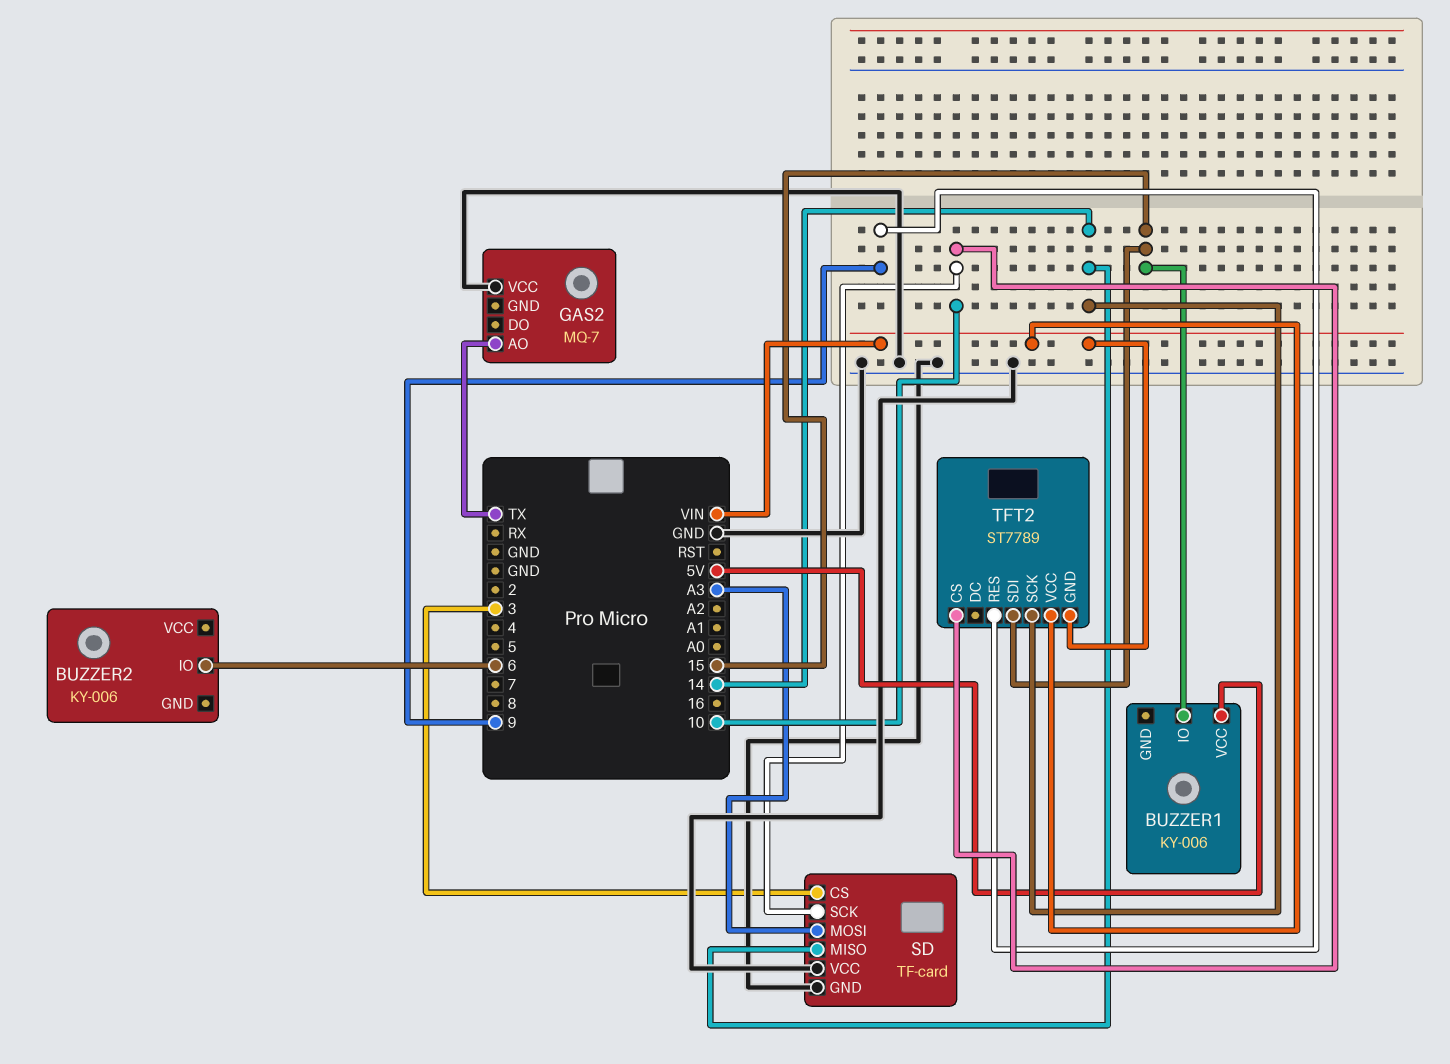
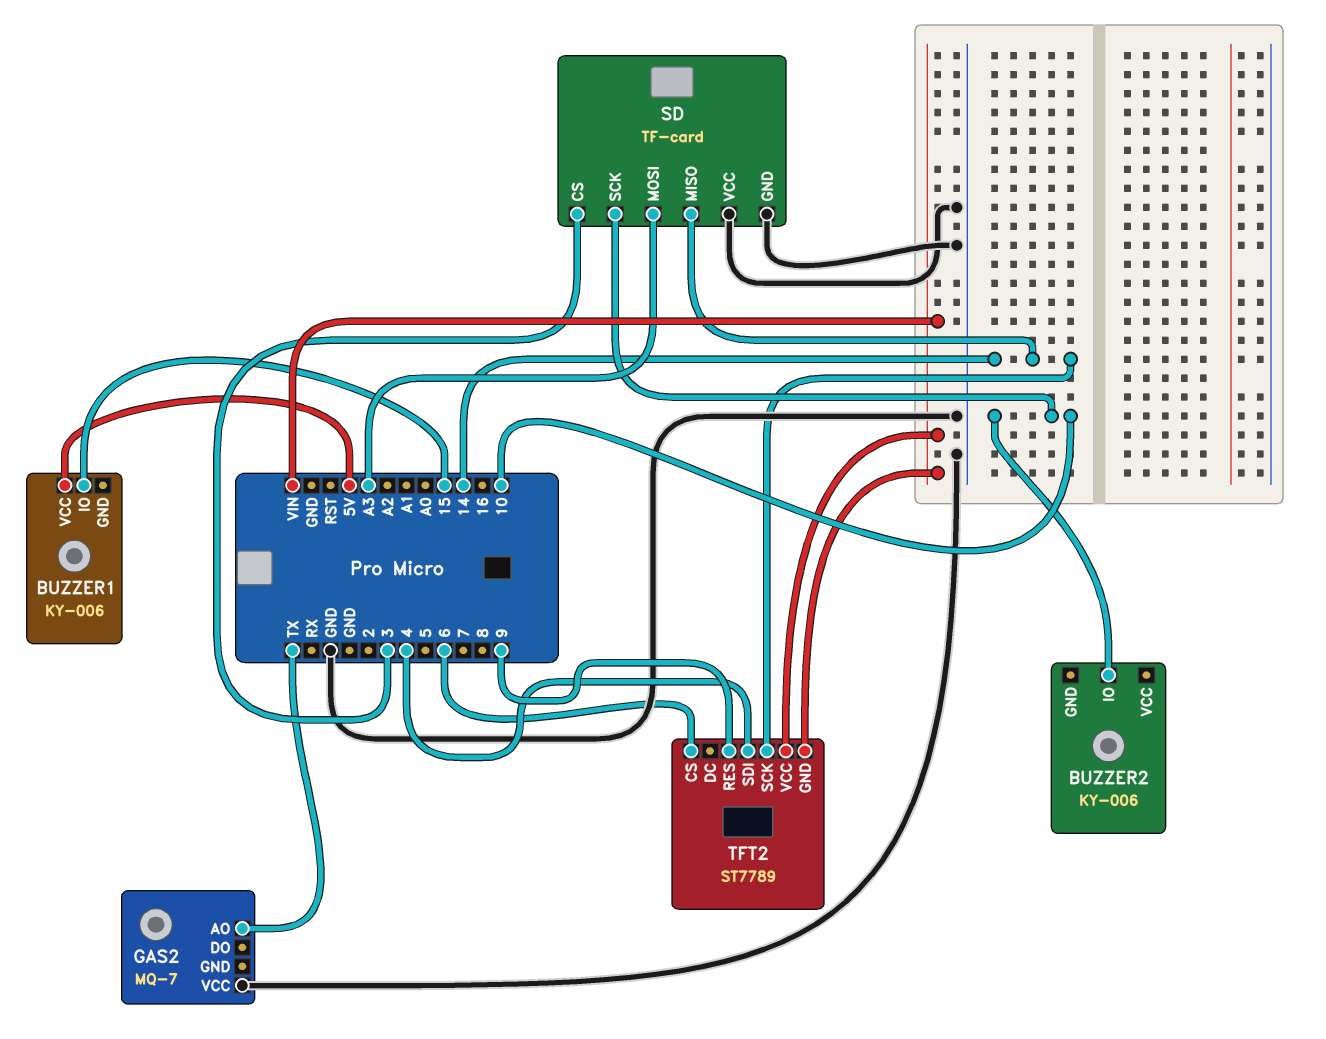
BUZZER2 pin IO: 6 -> 10
TFT2 pin CS: 10 -> 6
TFT2 pin SDI: 15 -> 4

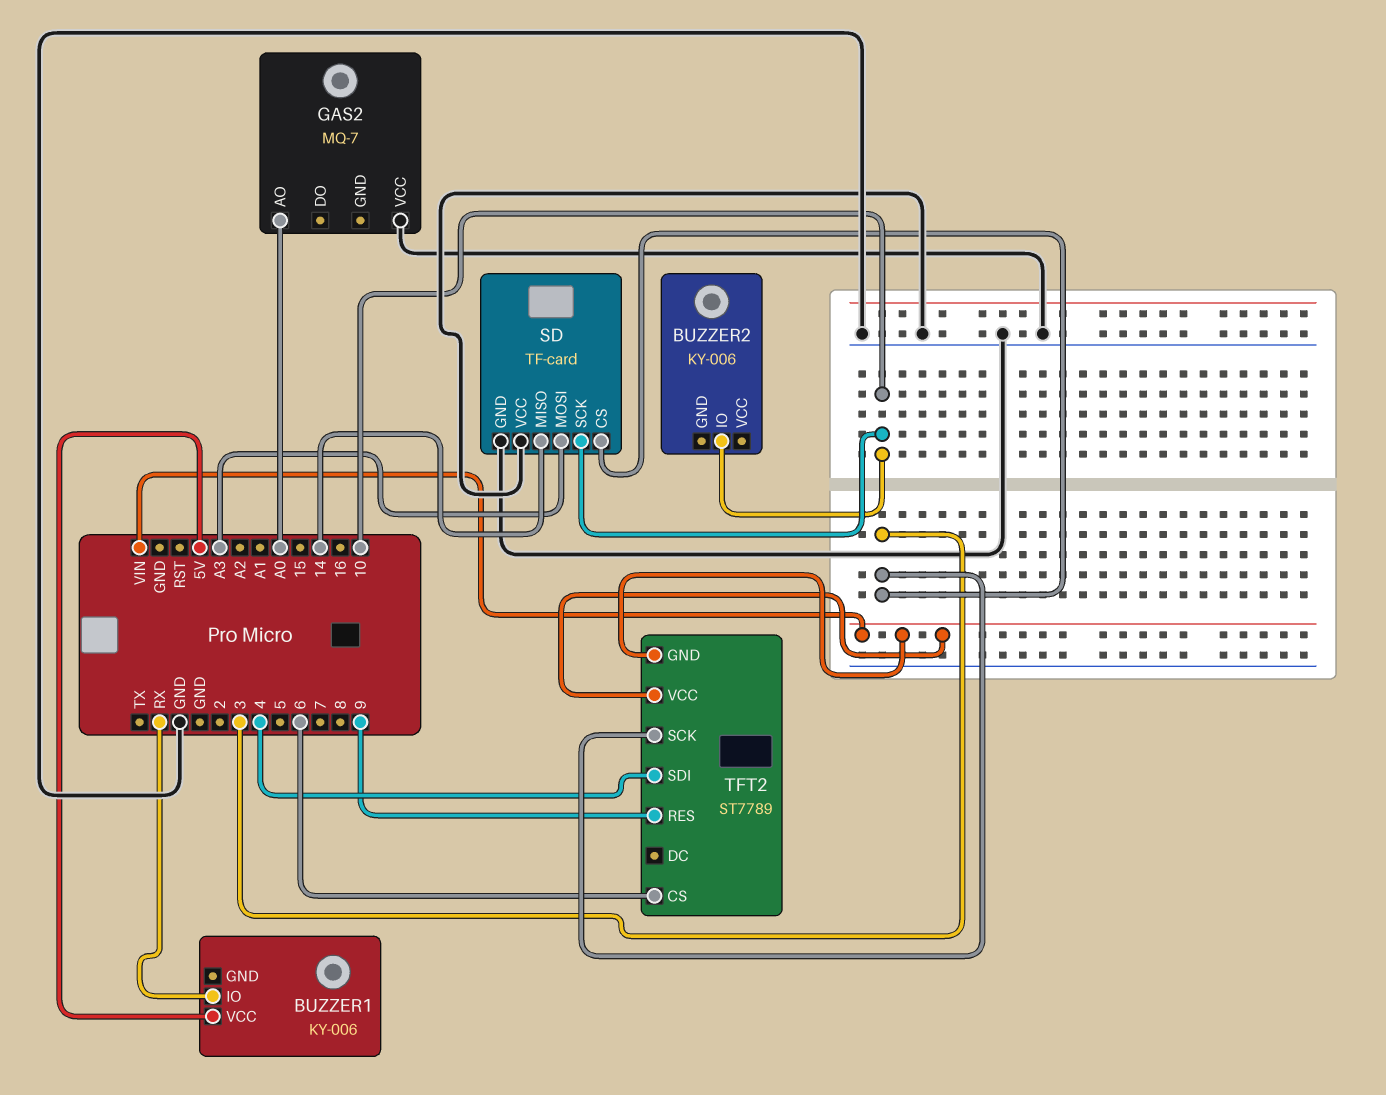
BUZZER1 pin IO: 15 -> RX
GAS2 pin AO: TX -> A0
TFT2 pin SCK: 14 -> 3

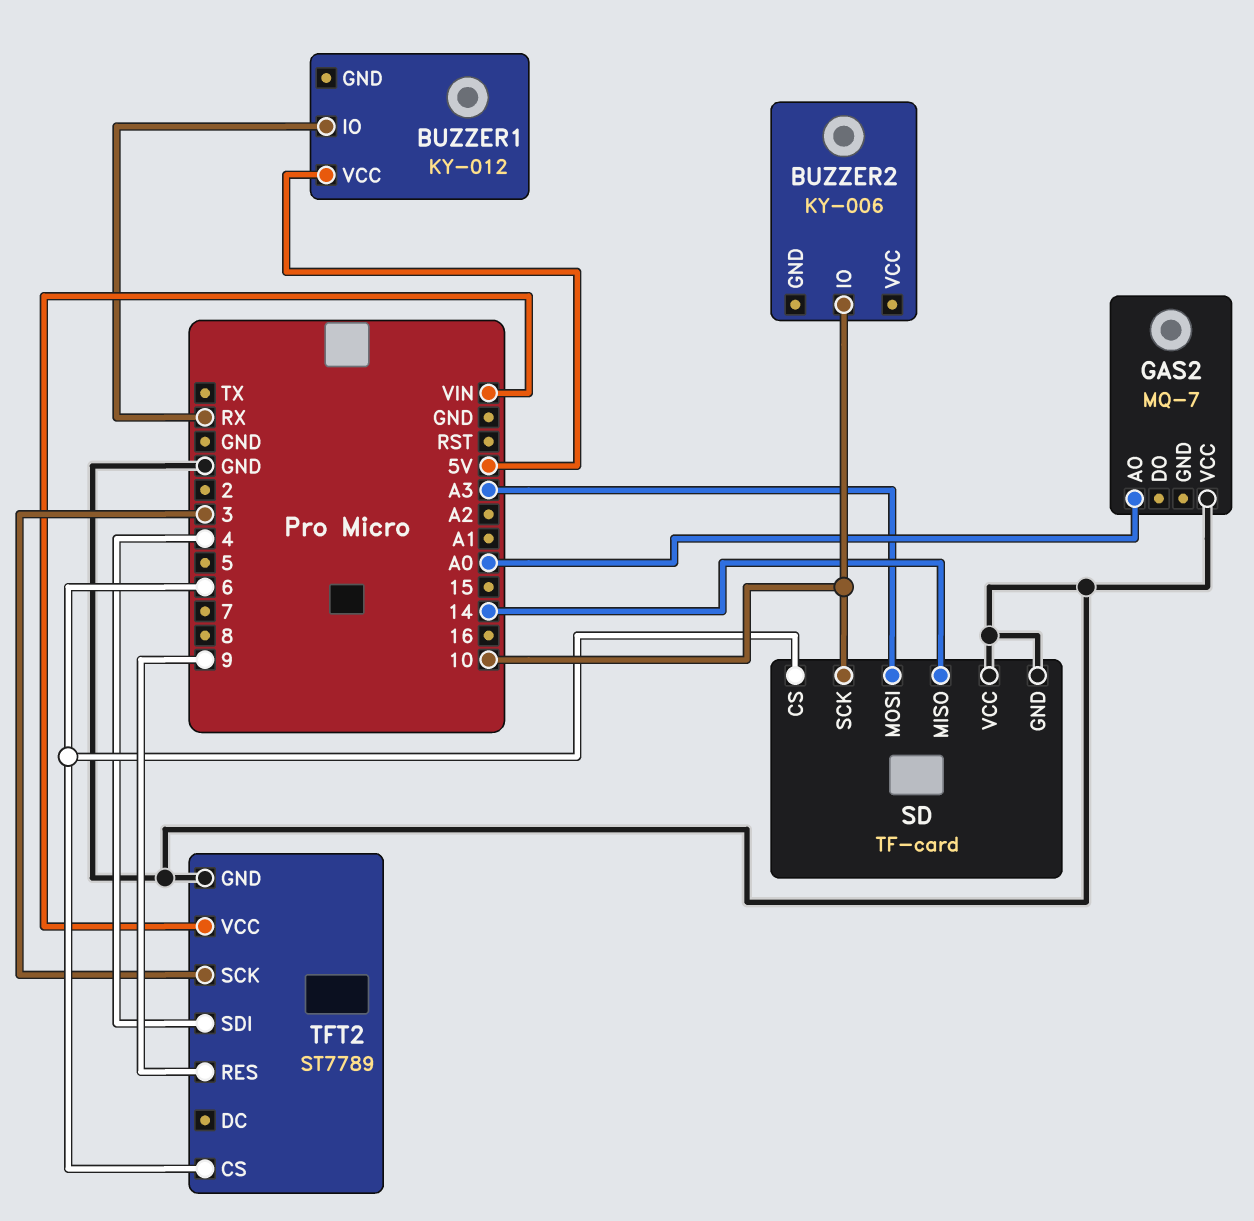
BUZZER1: KY-006 -> KY-012
SD pin CS: 3 -> 6
TFT2 pin GND: VIN -> GND

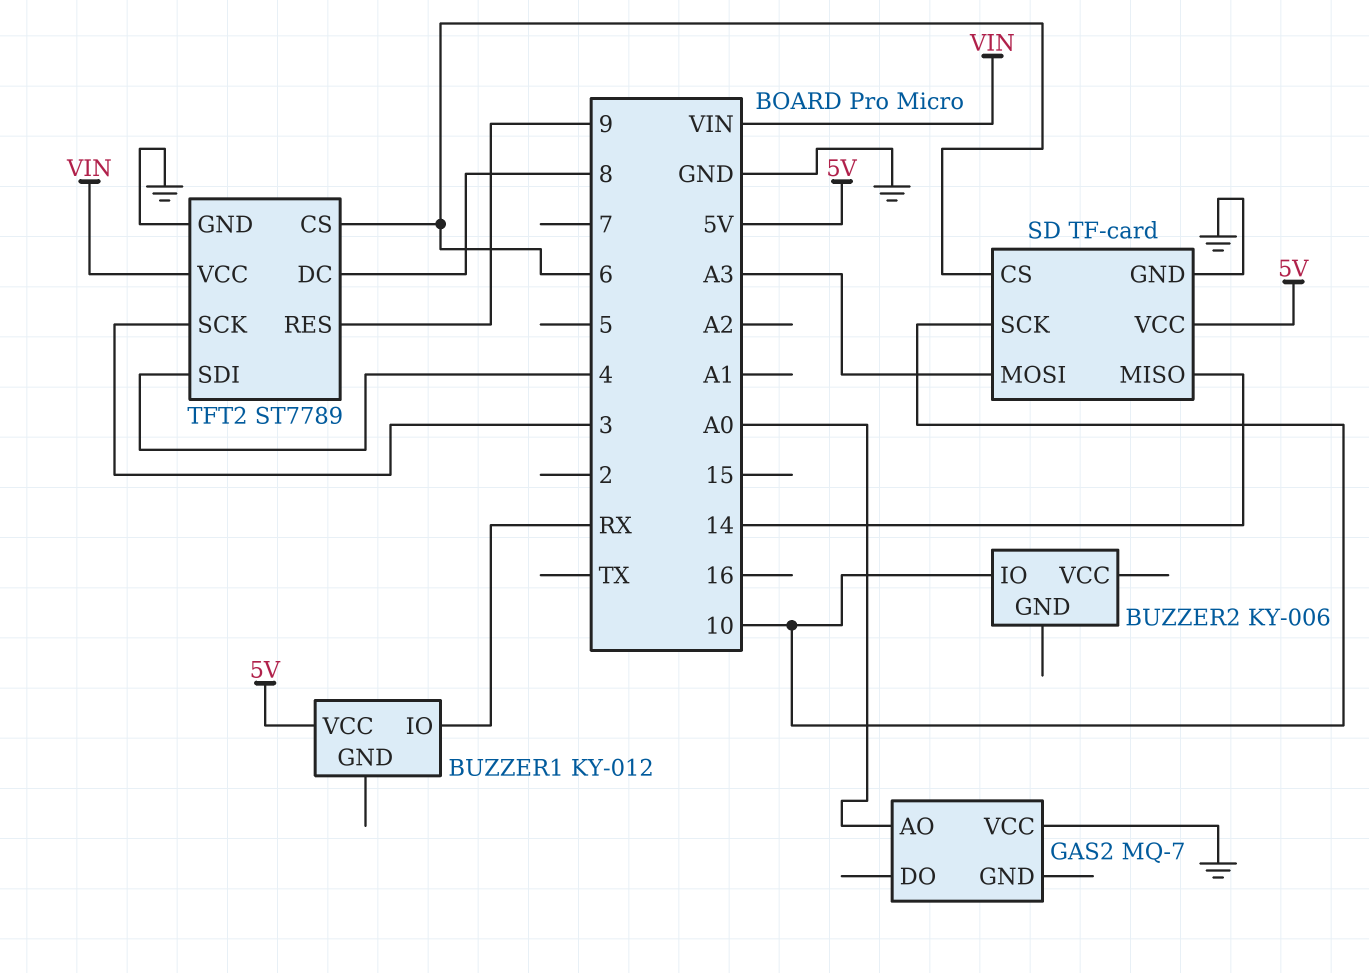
SD pin VCC: GND -> 5V
TFT2 pin DC: none -> 8

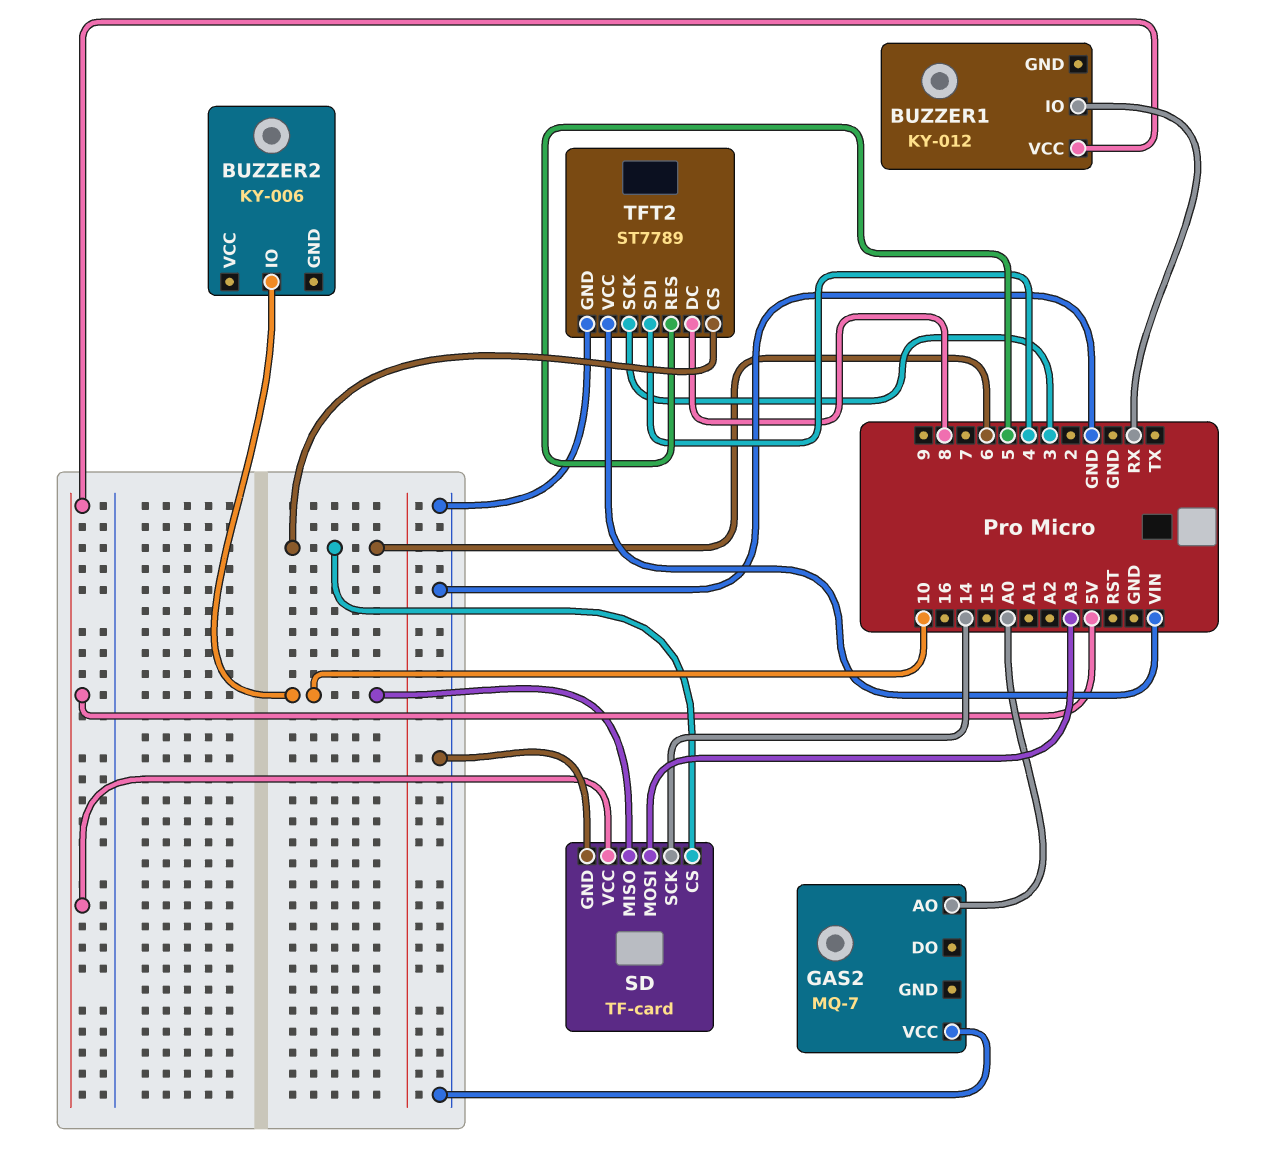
SD pin MISO: 14 -> 10
SD pin SCK: 10 -> 14
TFT2 pin RES: 9 -> 5

